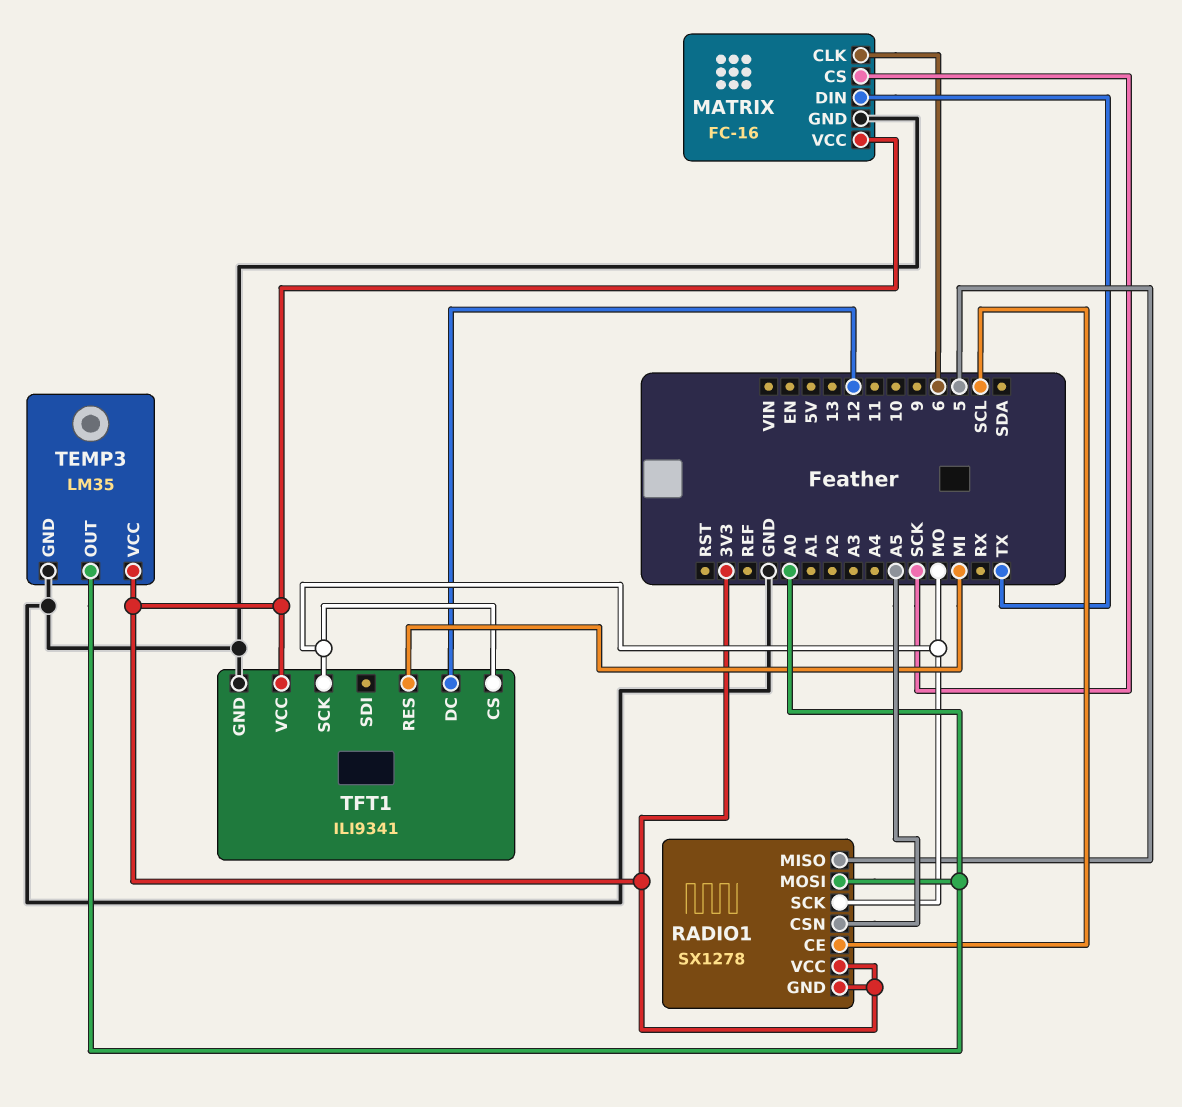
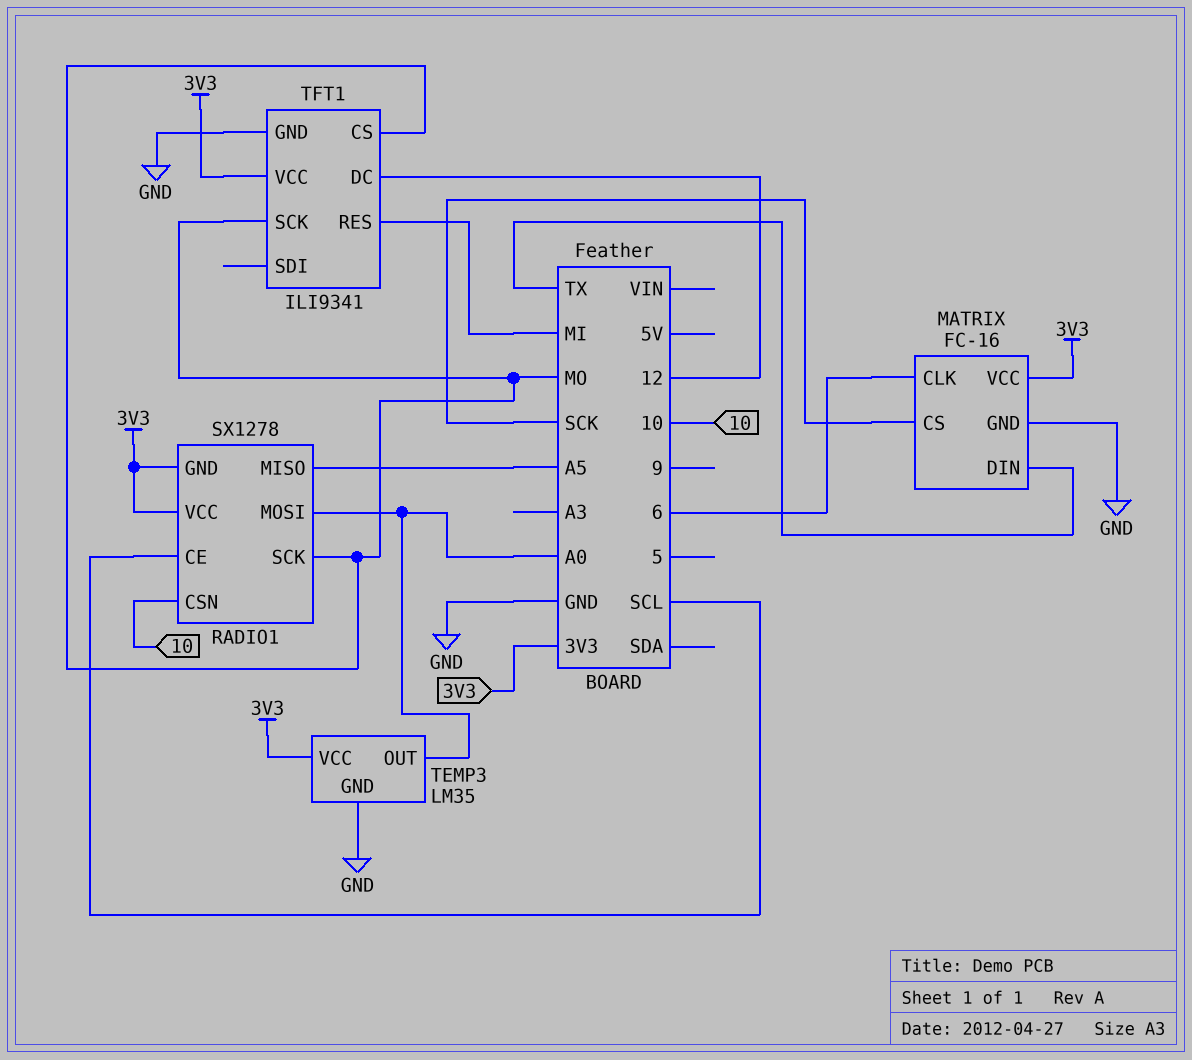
RADIO1 pin CSN: A5 -> 10
RADIO1 pin MISO: 5 -> A5

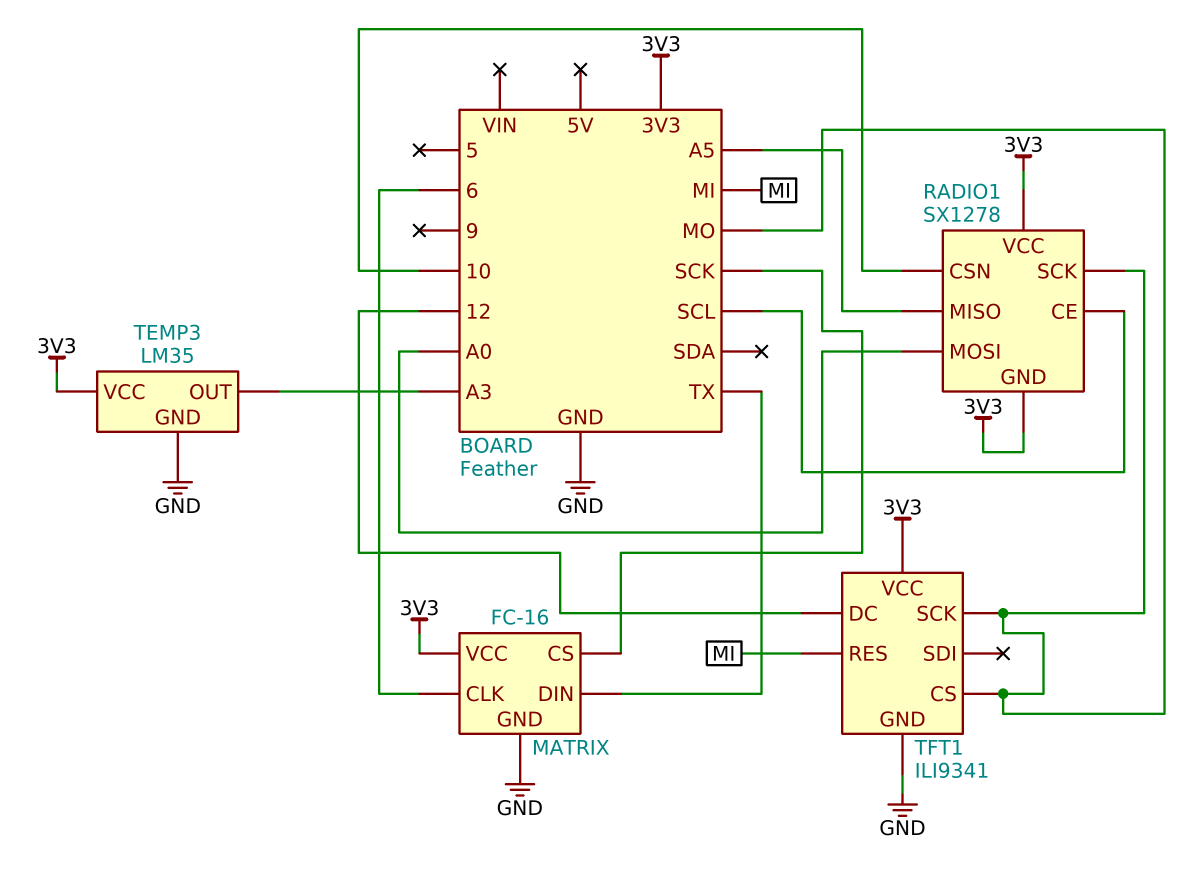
TEMP3 pin OUT: A0 -> A3

